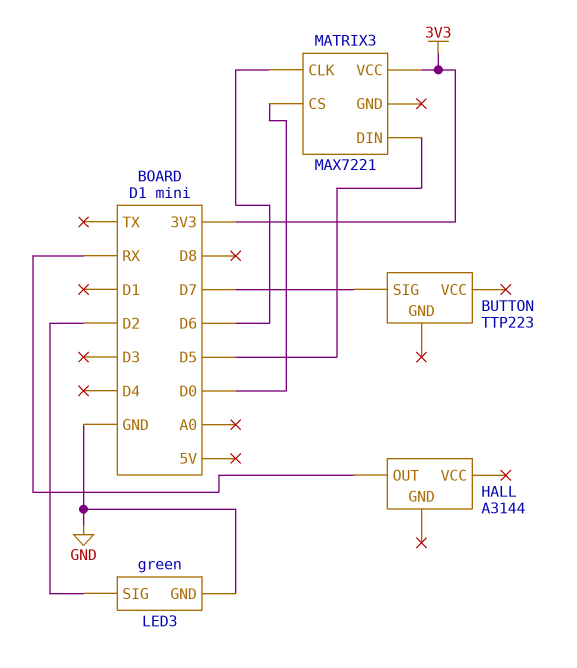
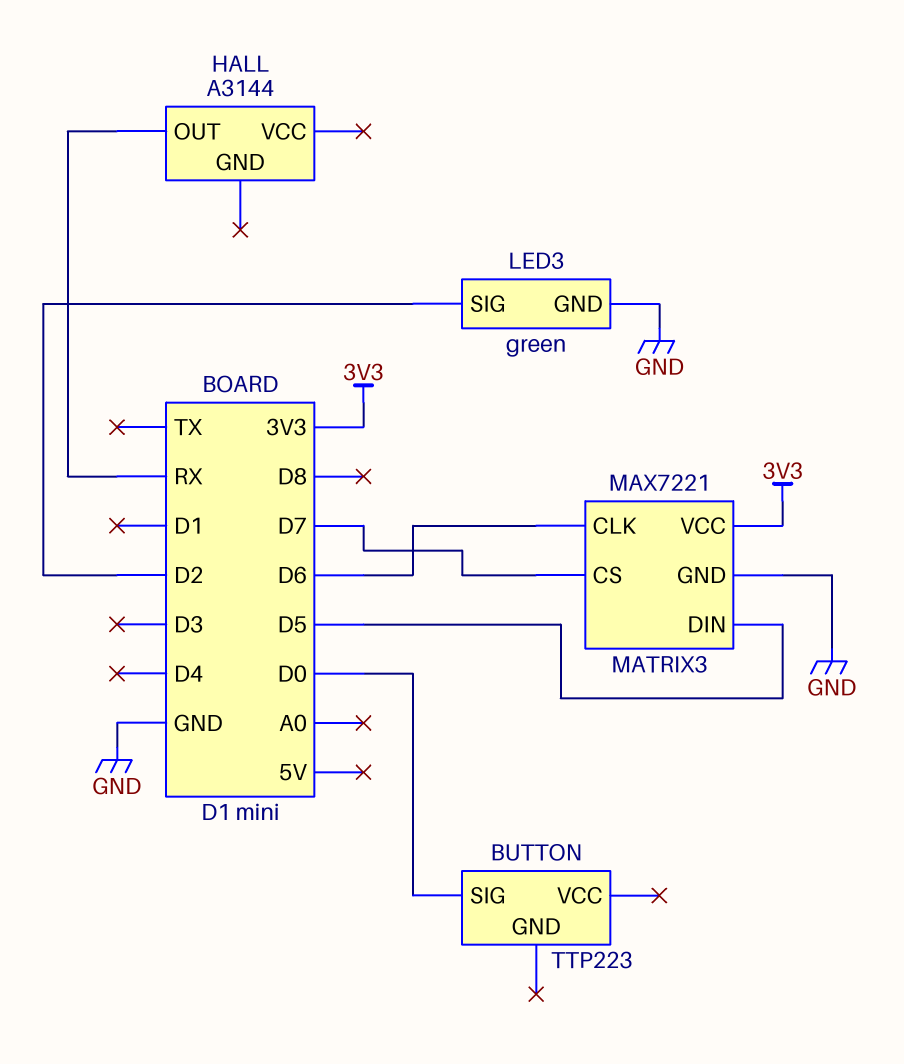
BUTTON pin SIG: D7 -> D0
MATRIX3 pin CS: D0 -> D7
MATRIX3 pin GND: none -> GND

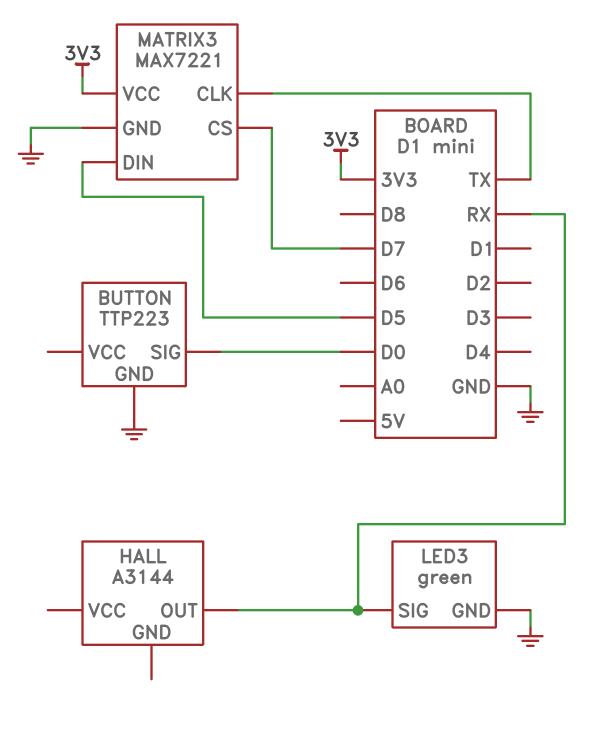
BUTTON pin GND: none -> GND
LED3 pin SIG: D2 -> RX
MATRIX3 pin CLK: D6 -> TX

